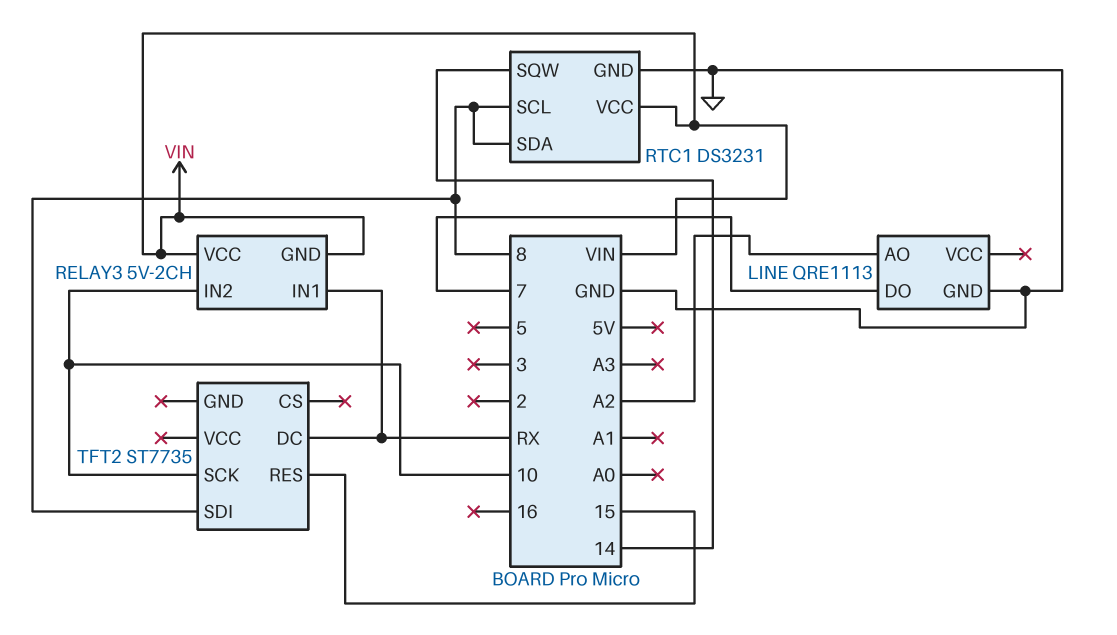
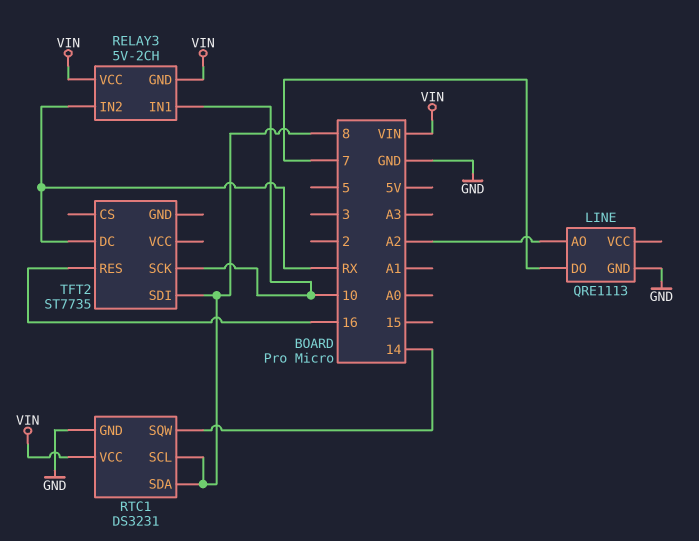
RELAY3 pin IN1: RX -> 10
RELAY3 pin IN2: 10 -> RX
TFT2 pin RES: 15 -> 16

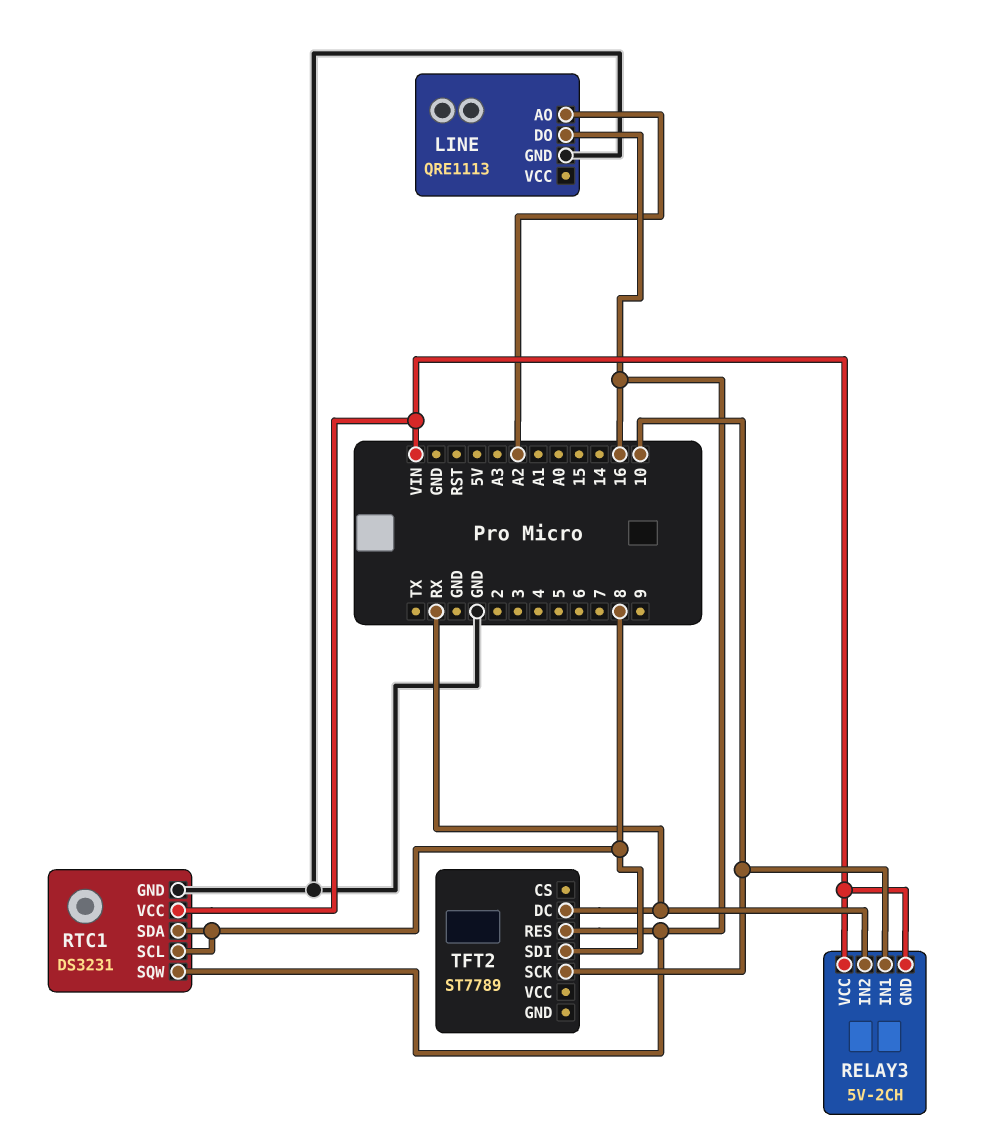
LINE pin DO: 7 -> 16
RTC1 pin SQW: 14 -> 16
TFT2: ST7735 -> ST7789

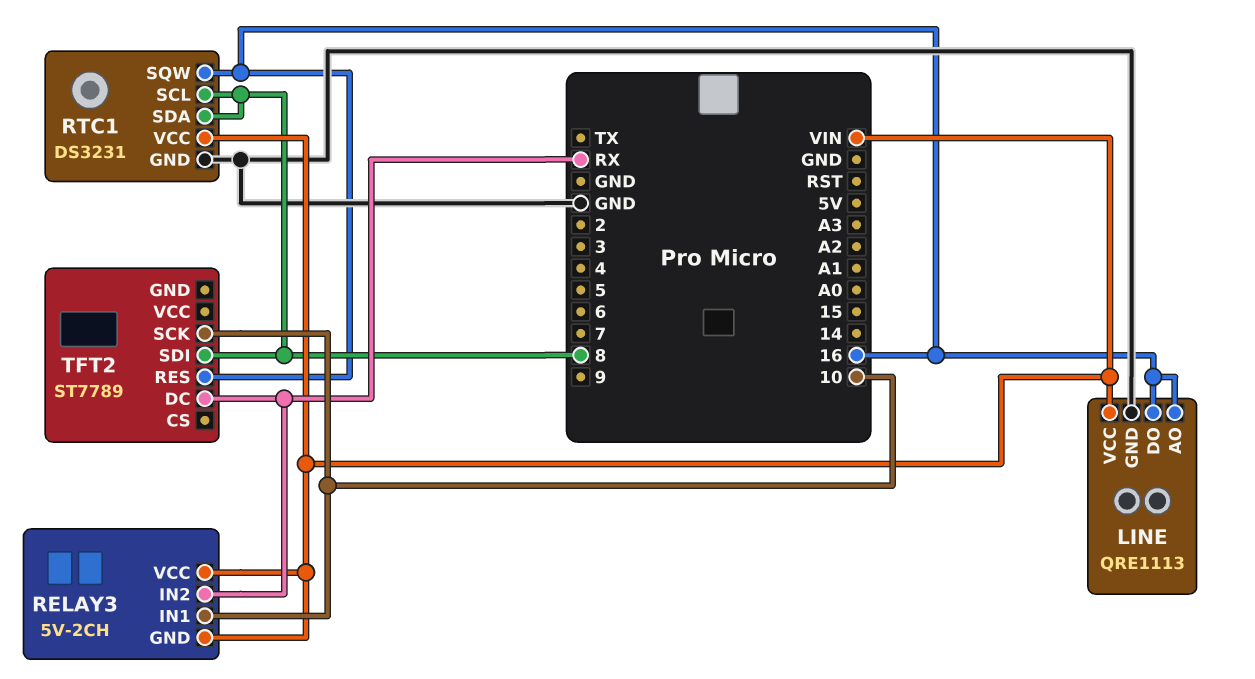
LINE pin AO: A2 -> 16
LINE pin VCC: none -> VIN

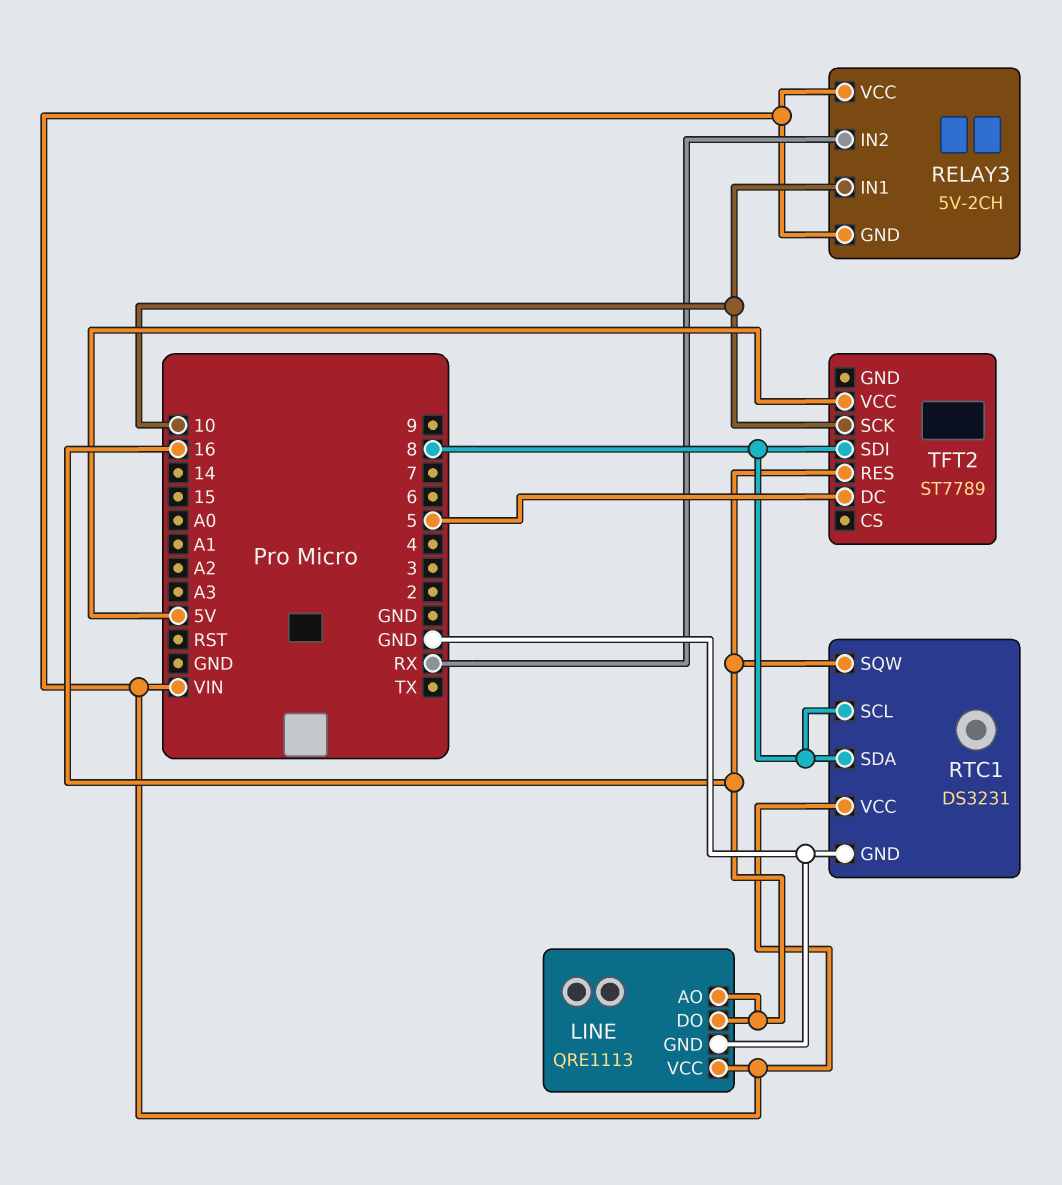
TFT2 pin DC: RX -> 5
TFT2 pin VCC: none -> 5V

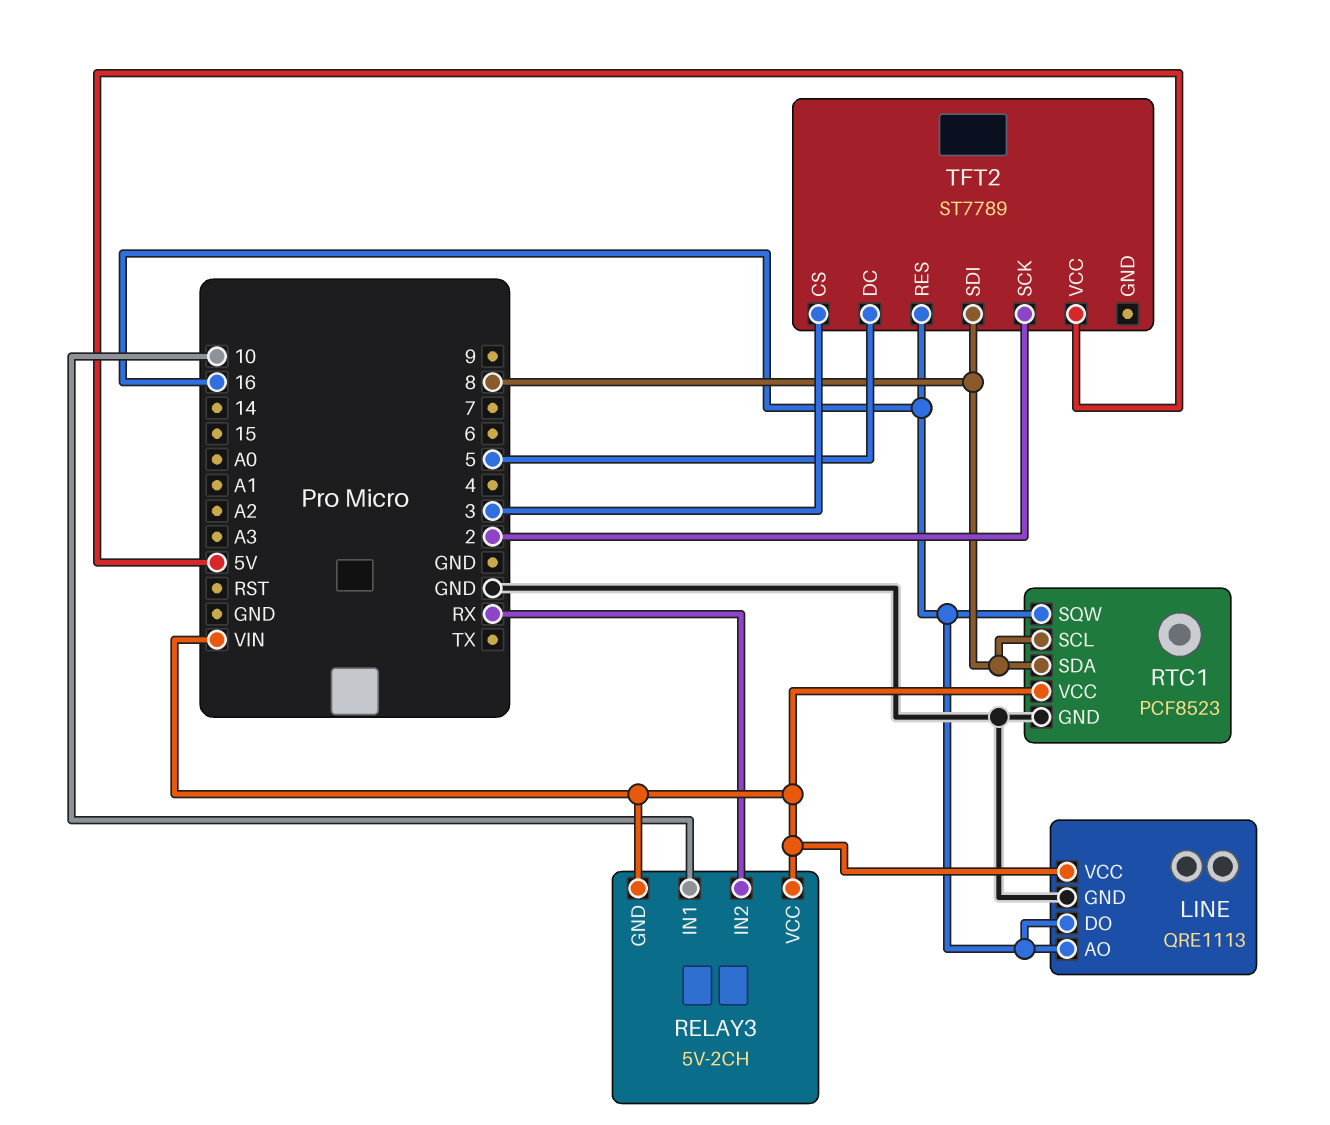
RTC1: DS3231 -> PCF8523
TFT2 pin CS: none -> 3
TFT2 pin SCK: 10 -> 2

